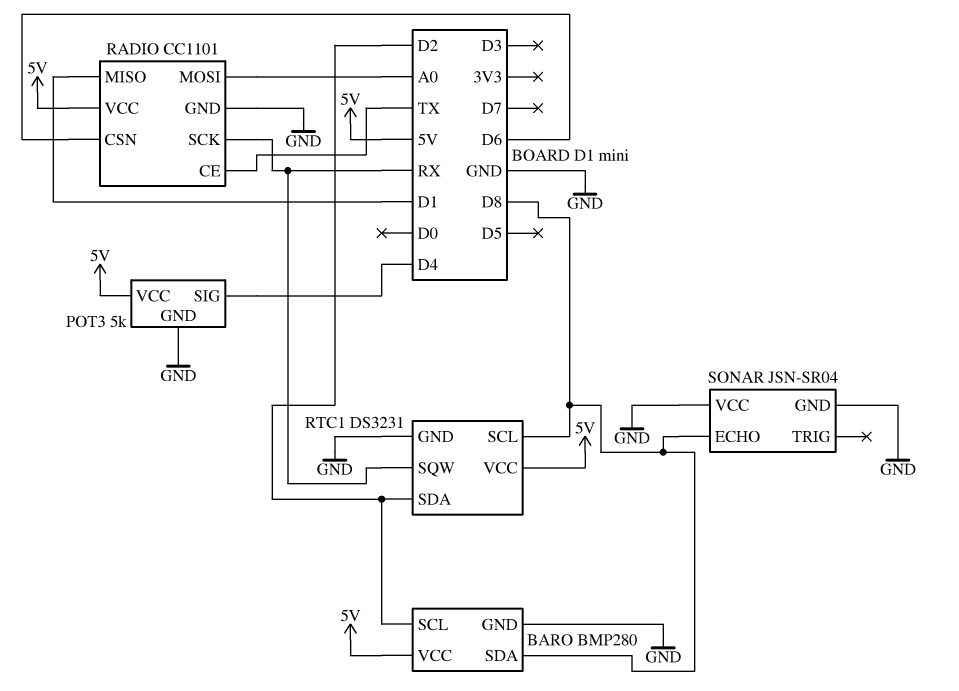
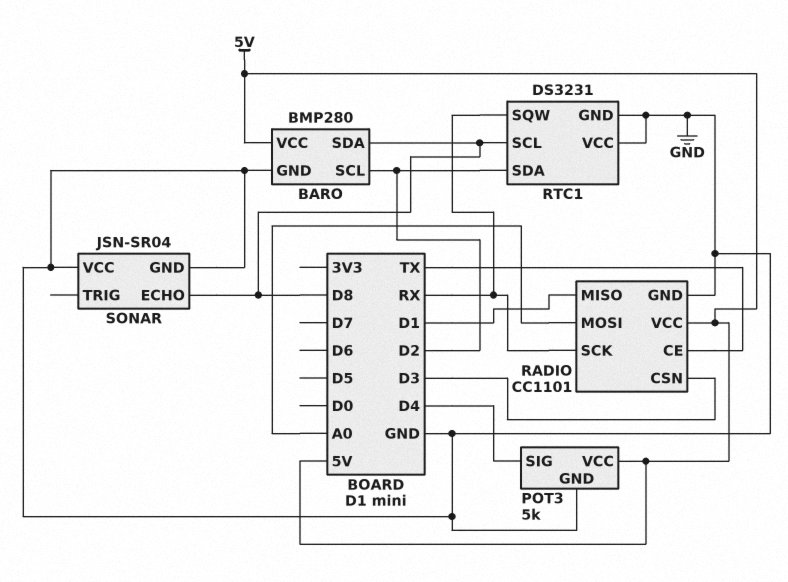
RADIO pin CSN: D6 -> D3
RTC1 pin VCC: 5V -> GND

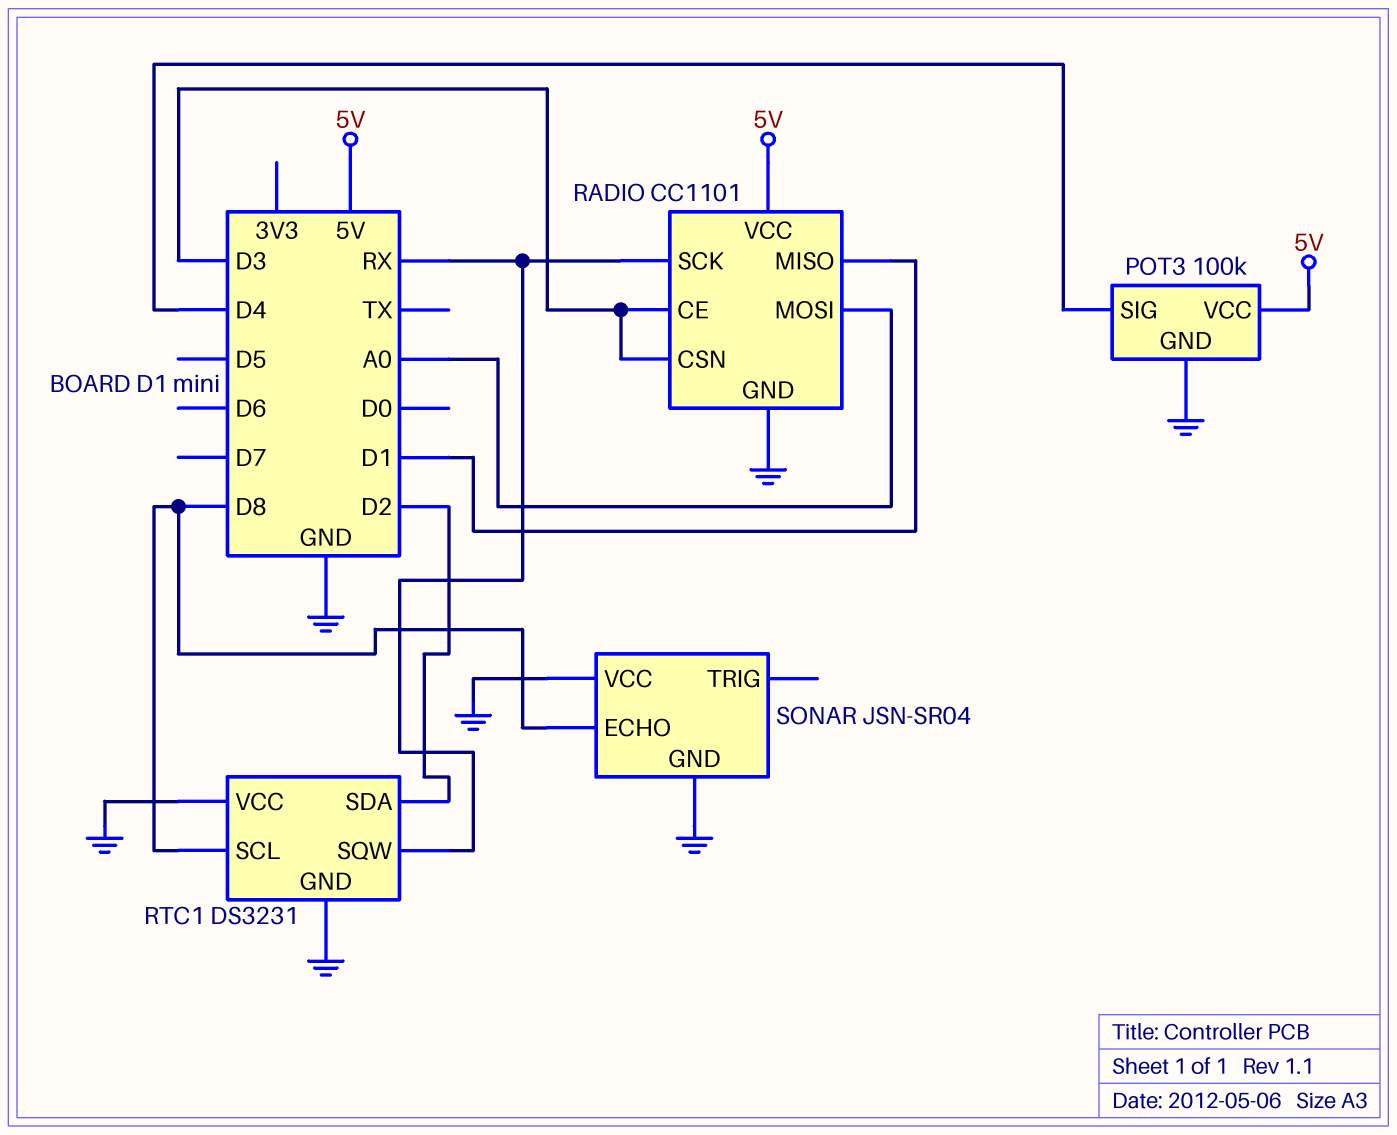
BARO: BMP280 -> none
BARO pin GND: GND -> none
BARO pin SCL: D2 -> none
BARO pin SDA: D8 -> none
BARO pin VCC: 5V -> none
POT3: 5k -> 100k
RADIO pin CE: TX -> D3

